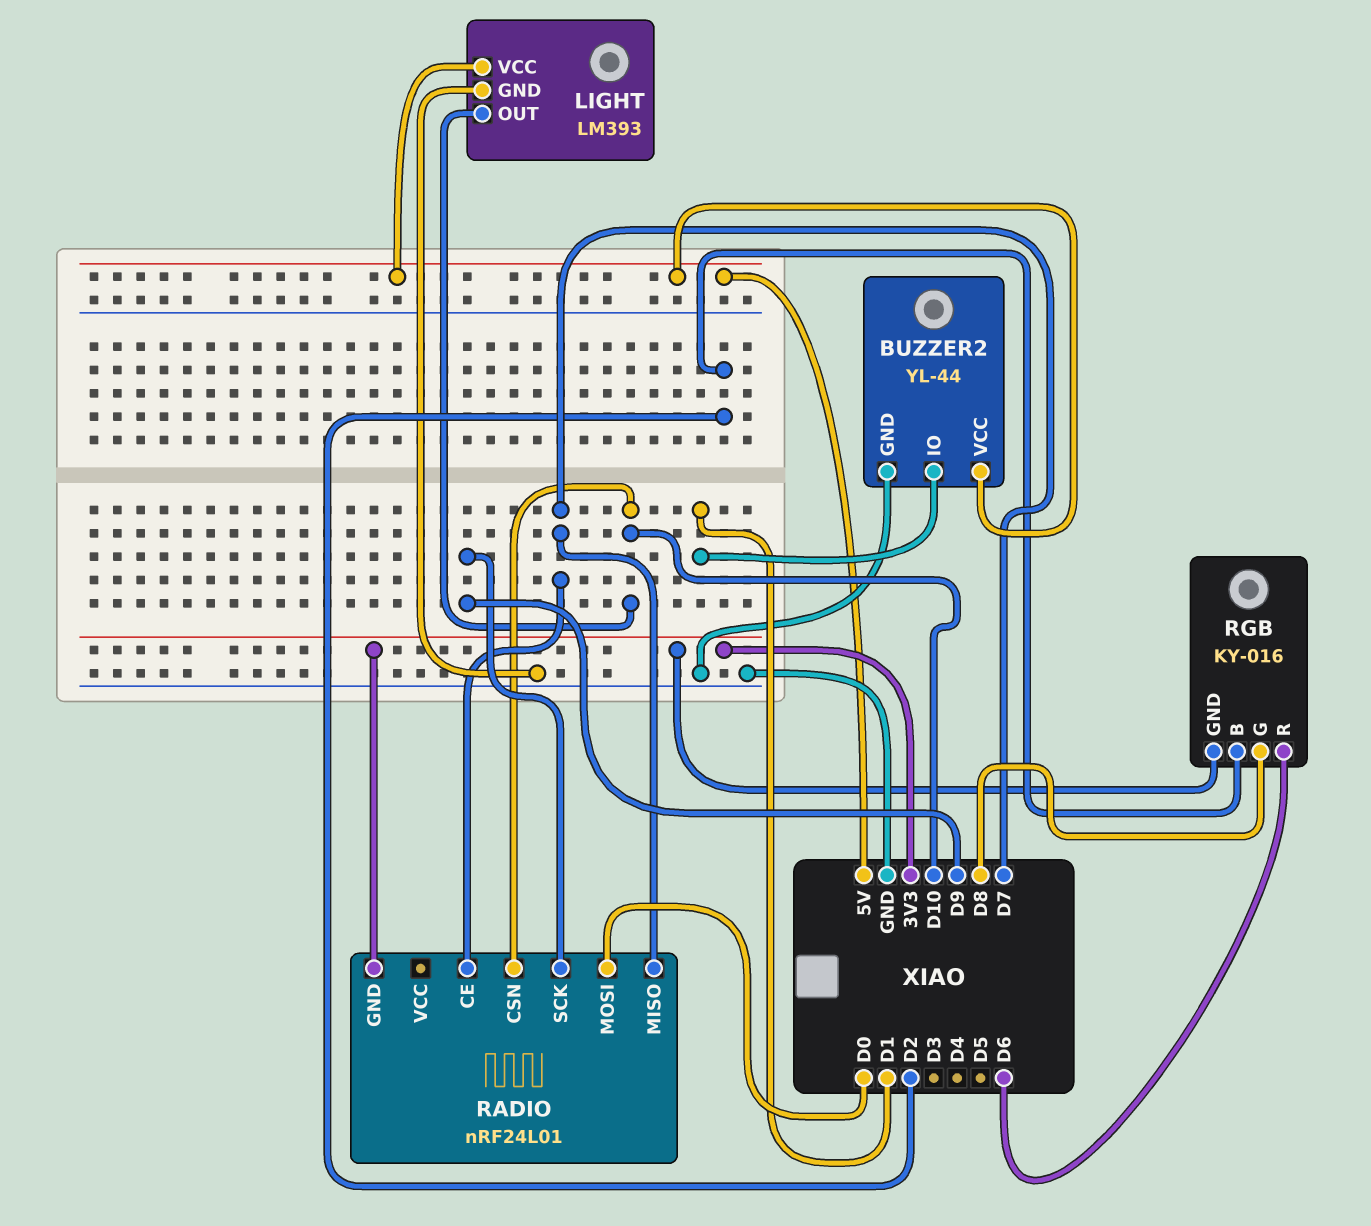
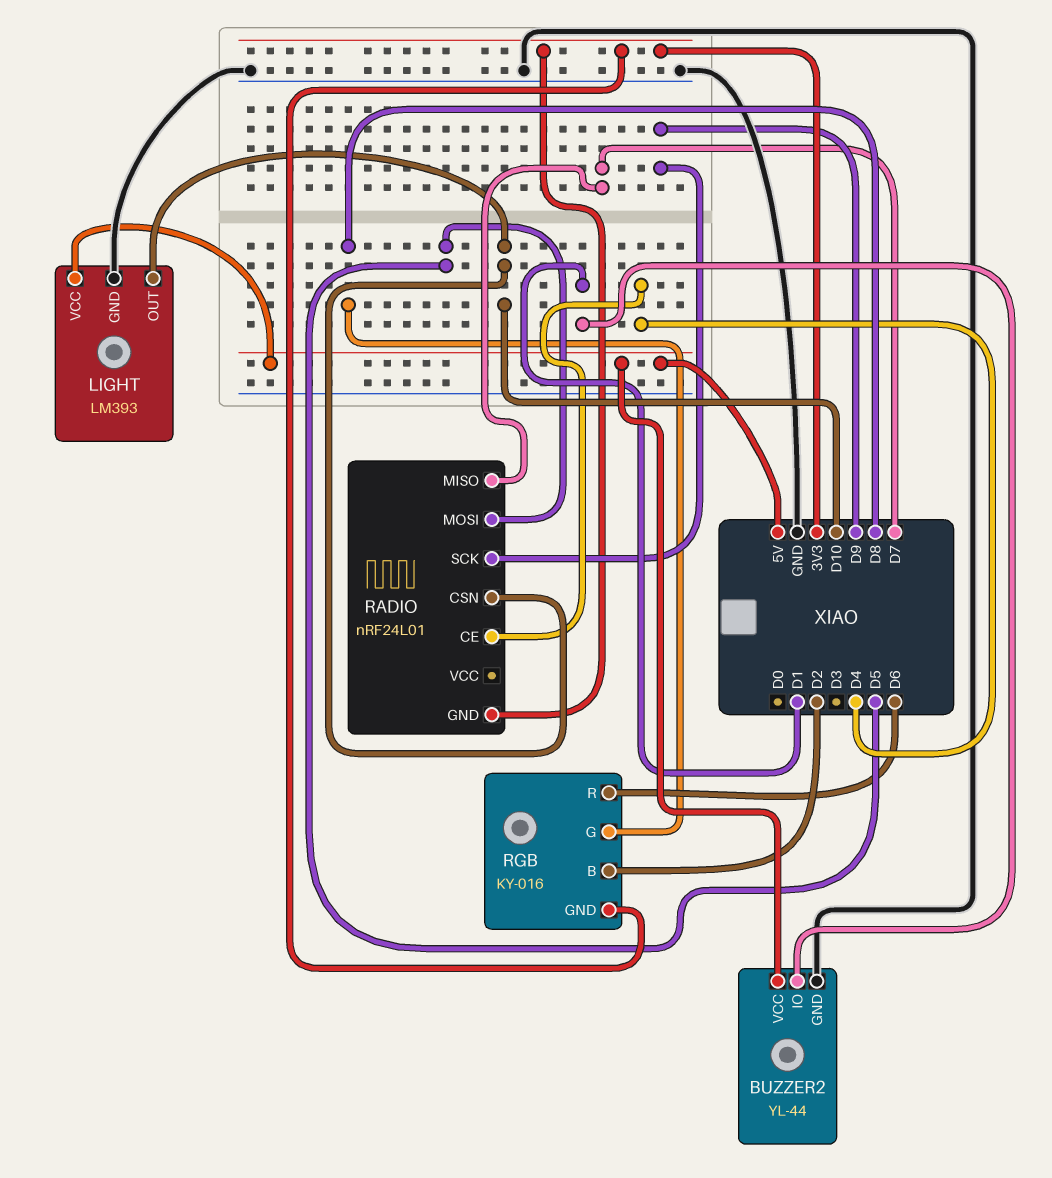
RADIO pin CE: D7 -> D4
RADIO pin MOSI: D0 -> D5

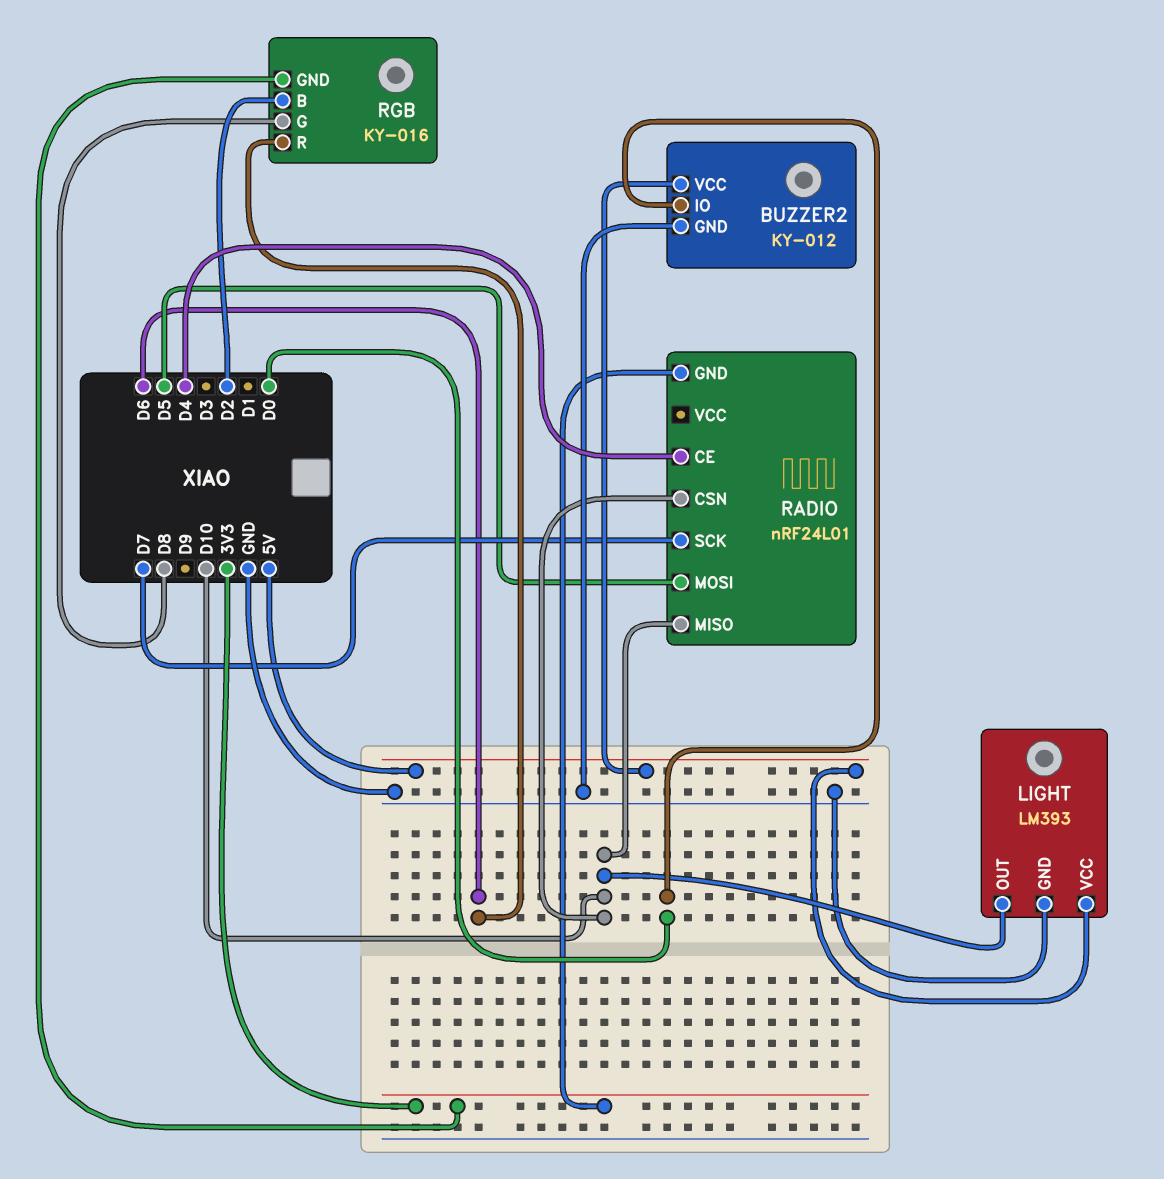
BUZZER2: YL-44 -> KY-012
BUZZER2 pin IO: D1 -> D0
RADIO pin MISO: D7 -> D10
RADIO pin SCK: D9 -> D7

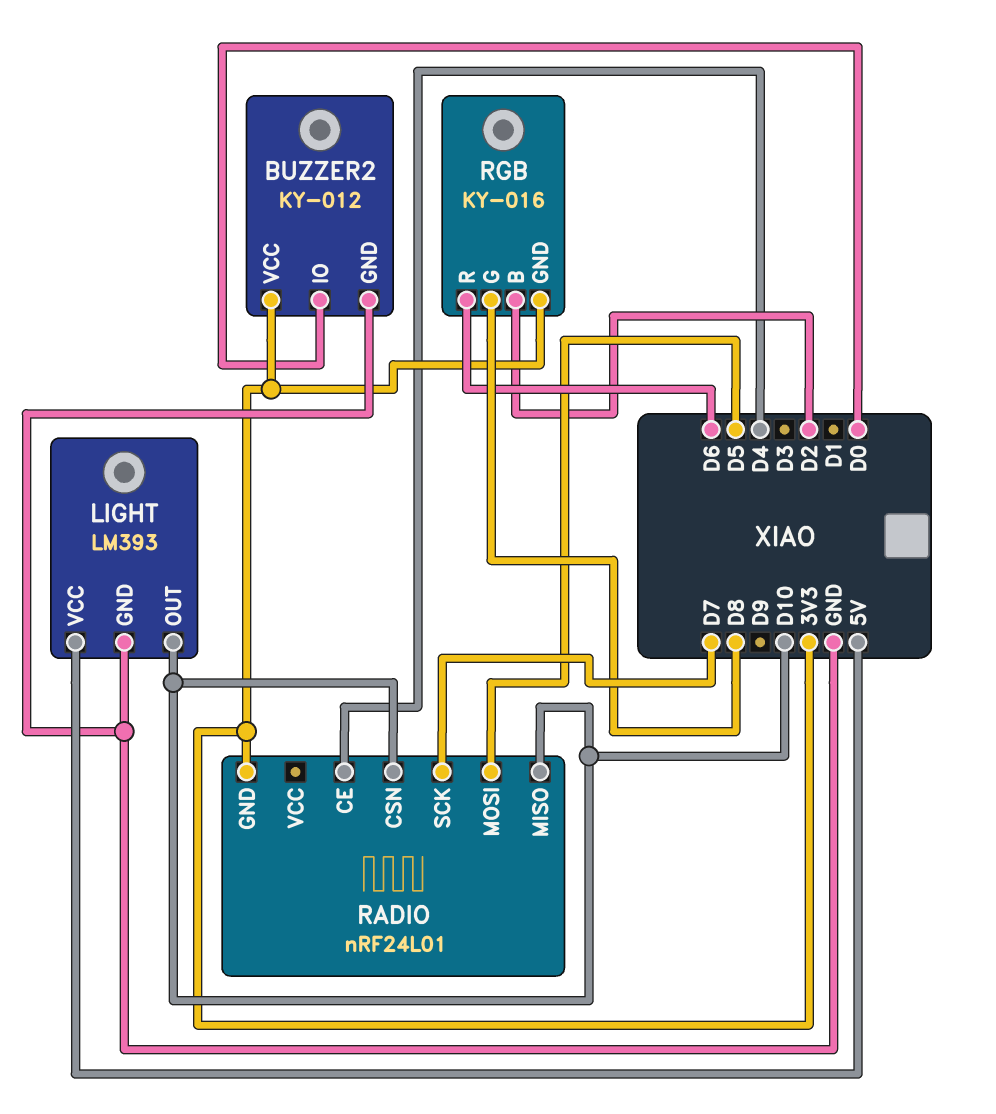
BUZZER2 pin VCC: 5V -> 3V3

